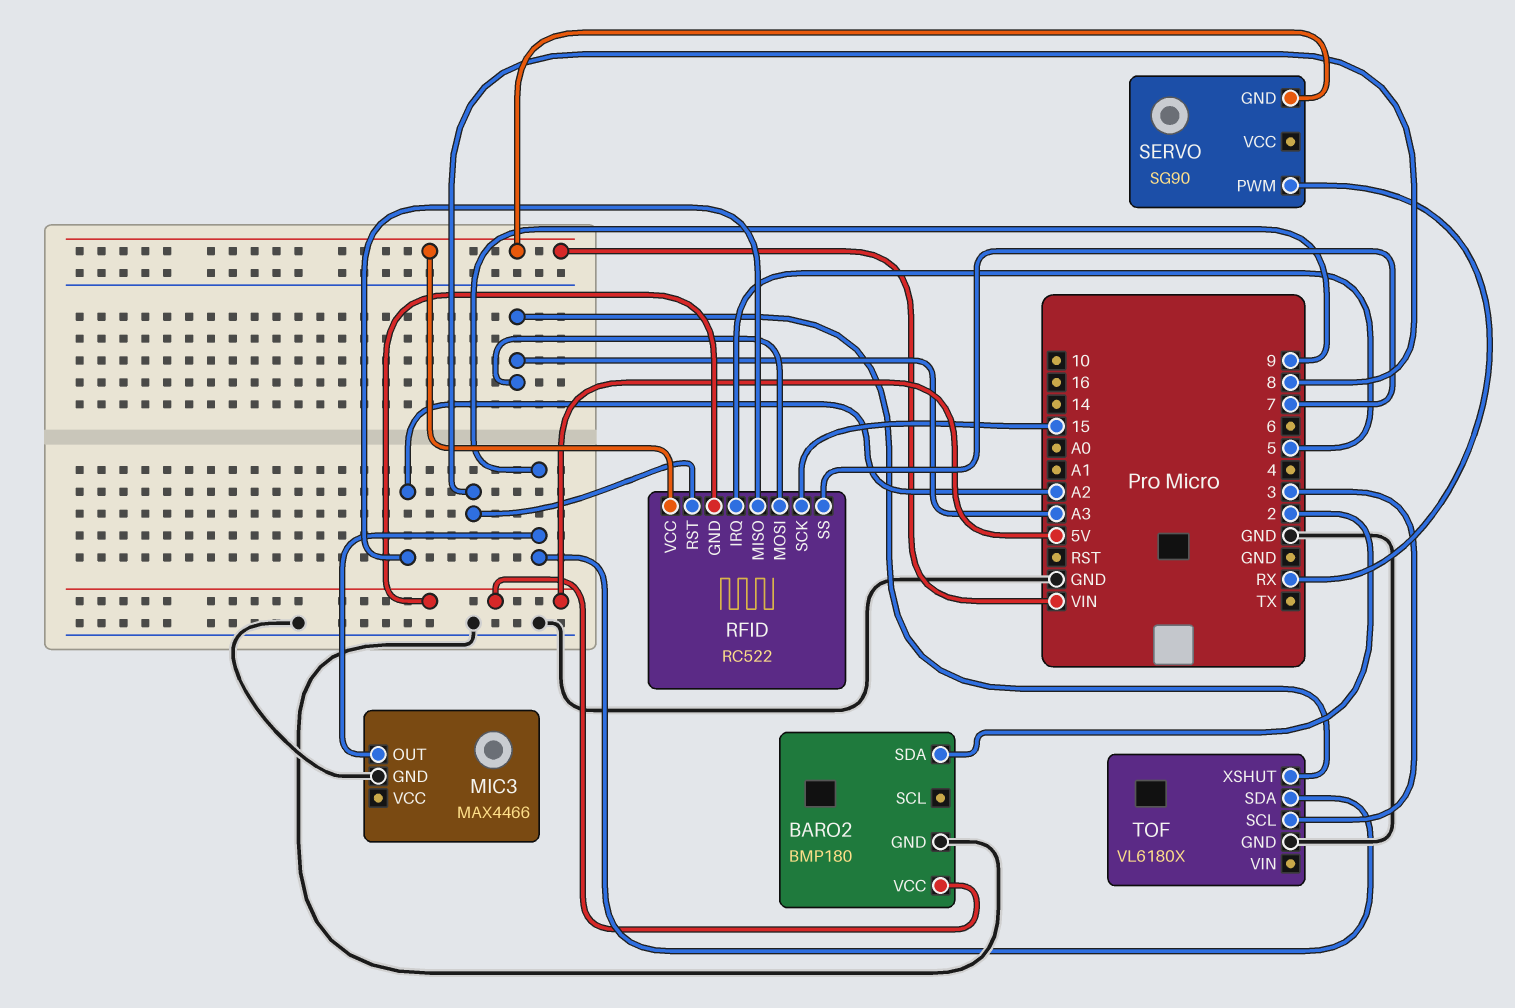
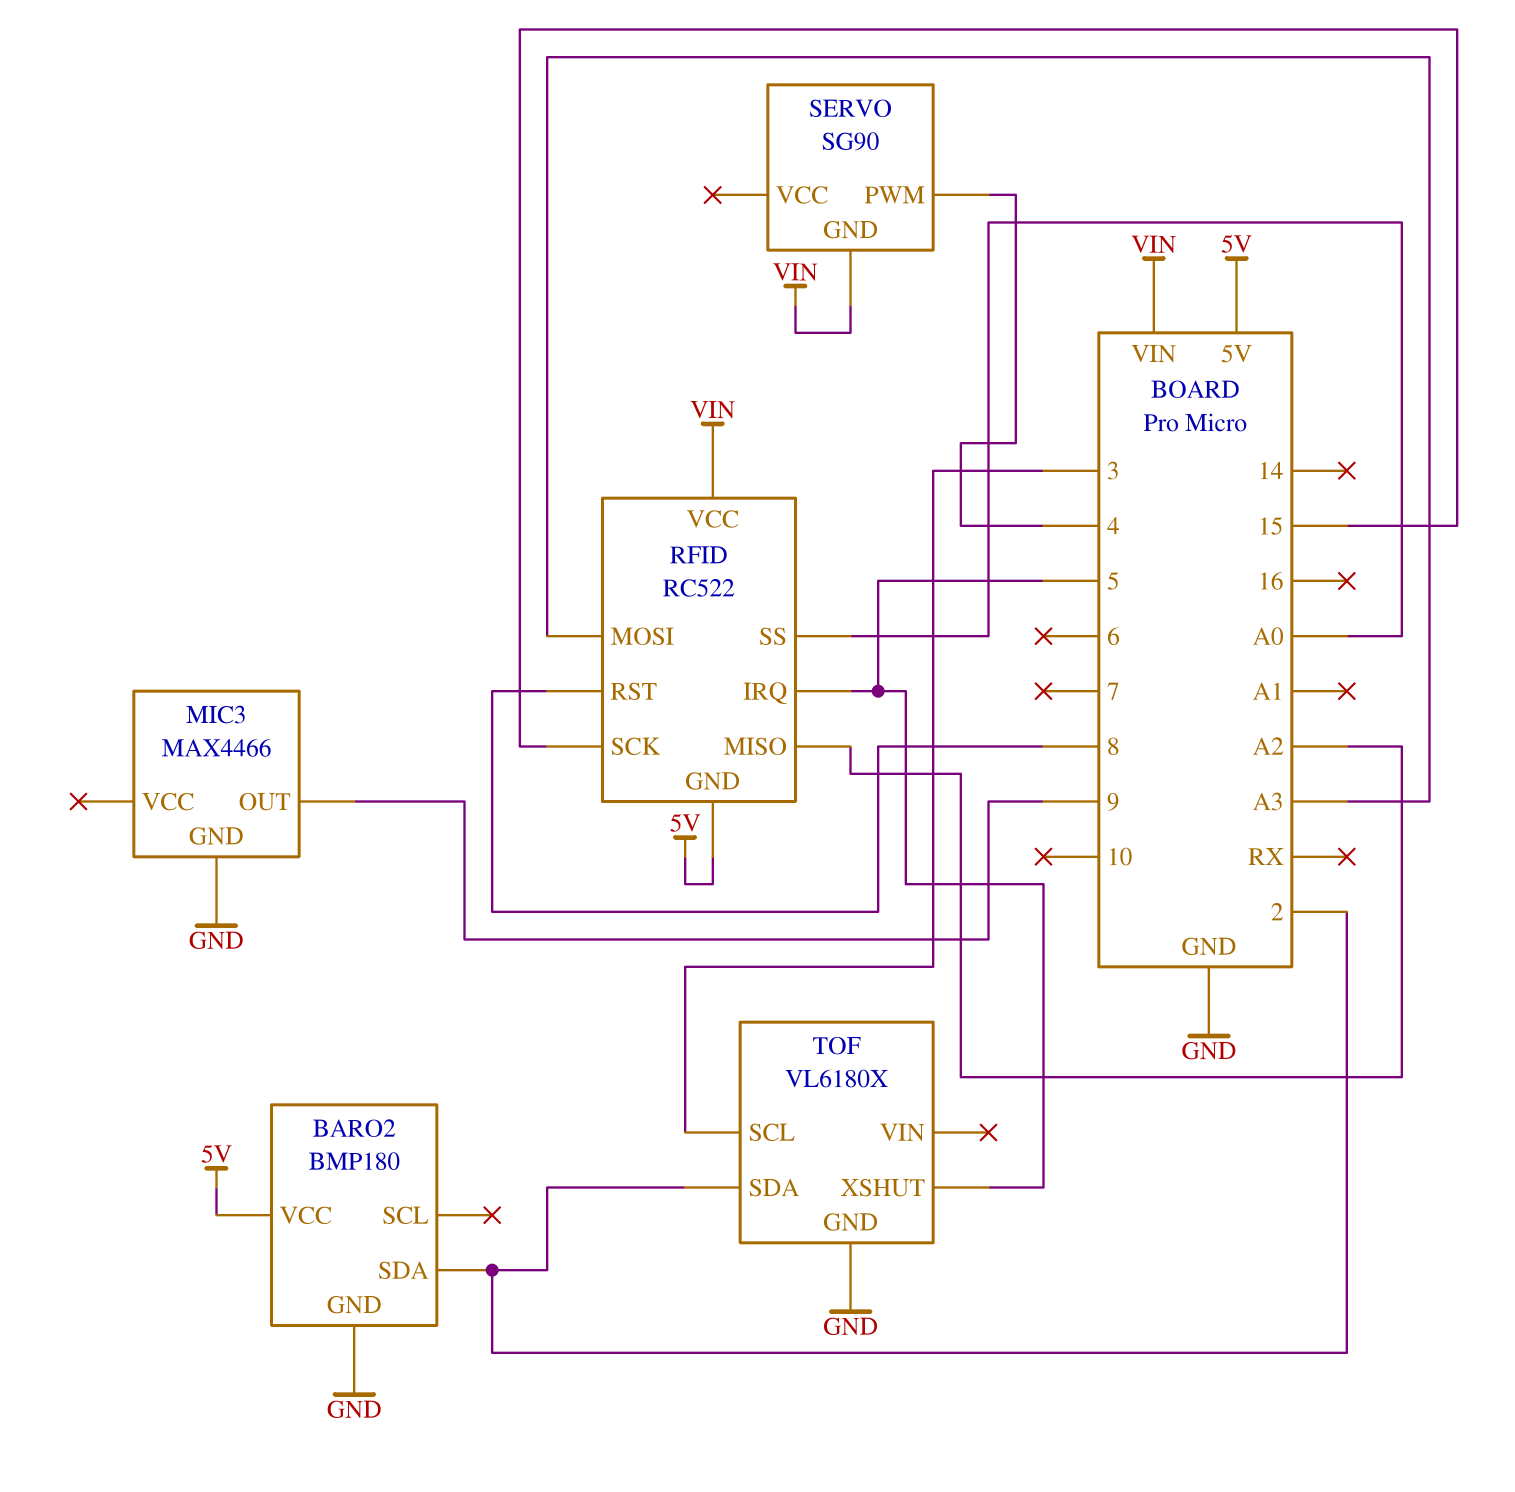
RFID pin SS: 7 -> A0
SERVO pin PWM: RX -> 4
TOF pin SDA: 9 -> 2
TOF pin XSHUT: A3 -> 5

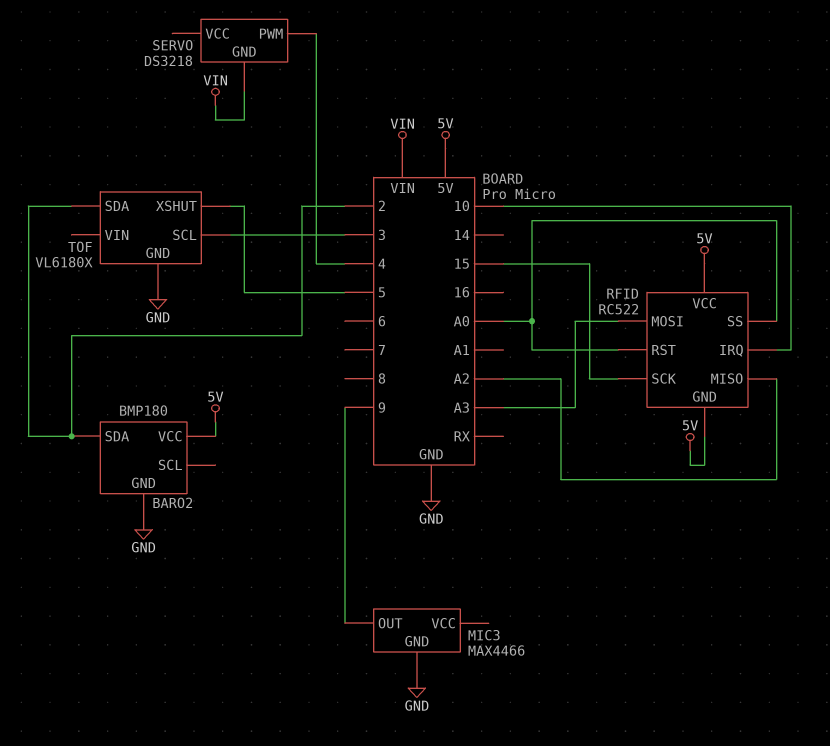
RFID pin IRQ: 5 -> 10
RFID pin RST: 8 -> A0
RFID pin VCC: VIN -> 5V
SERVO: SG90 -> DS3218

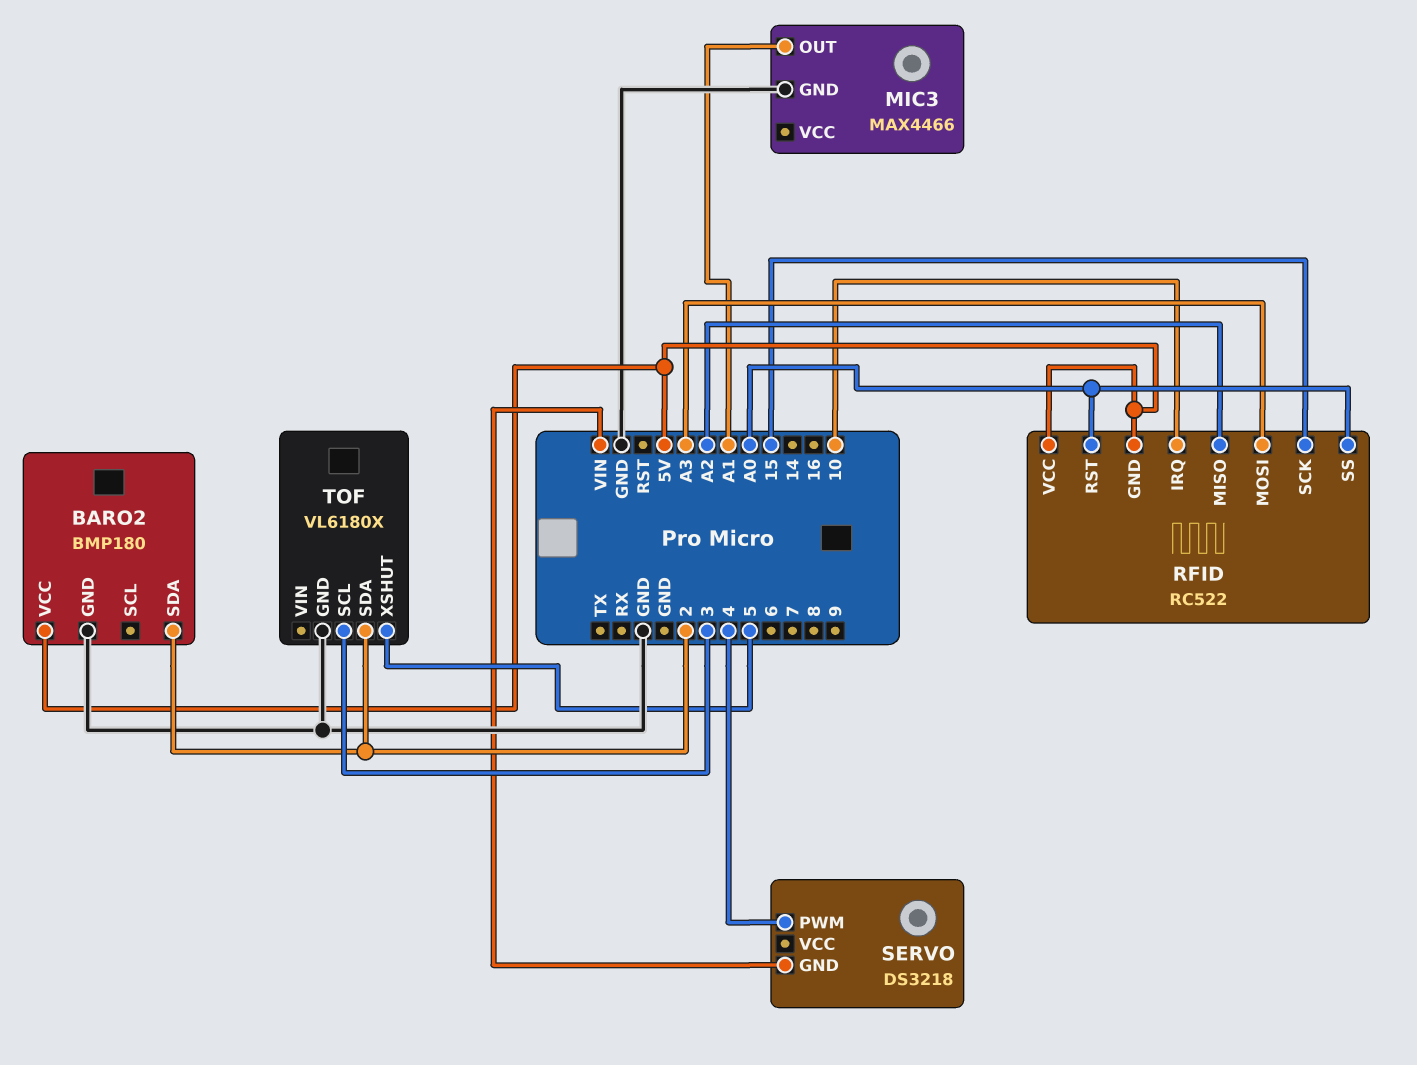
MIC3 pin OUT: 9 -> A1

